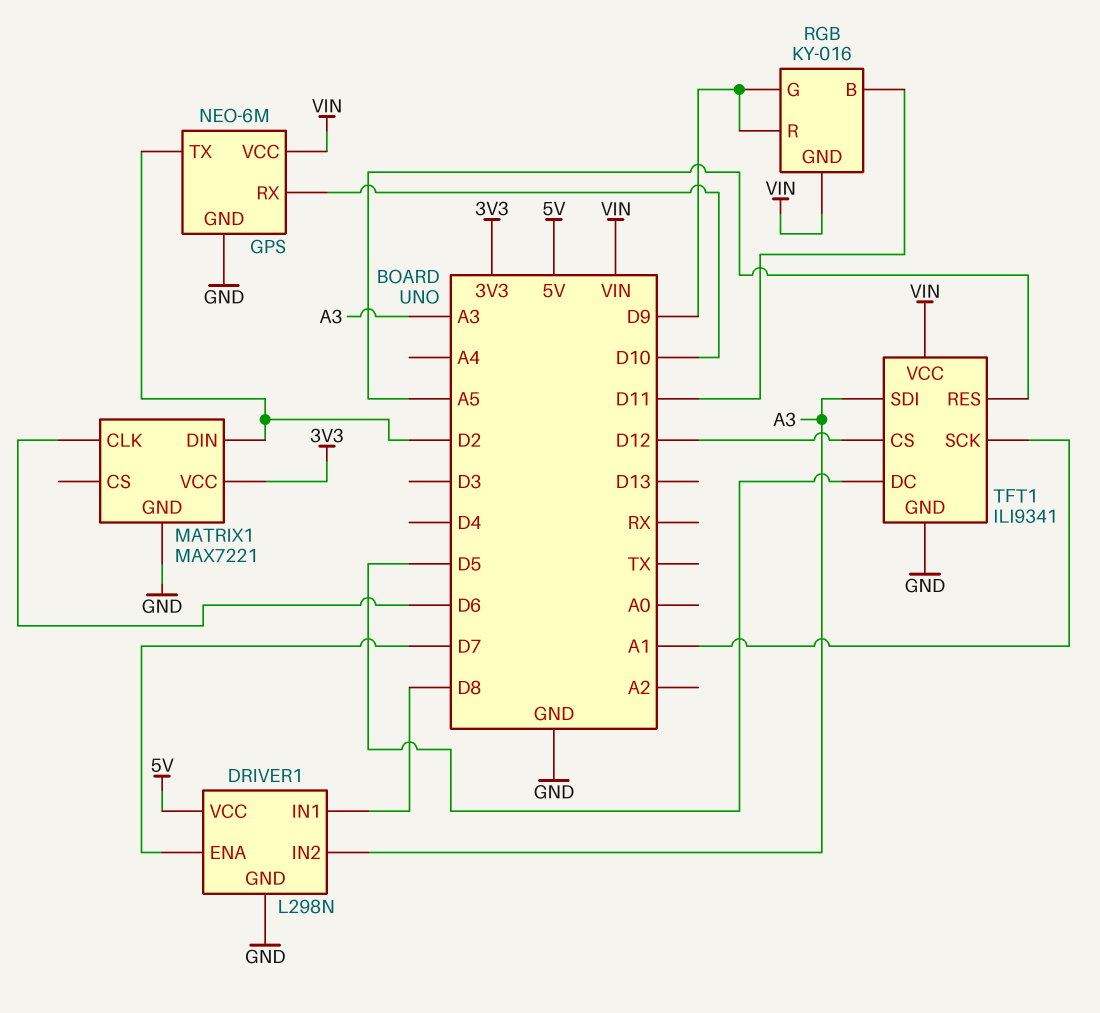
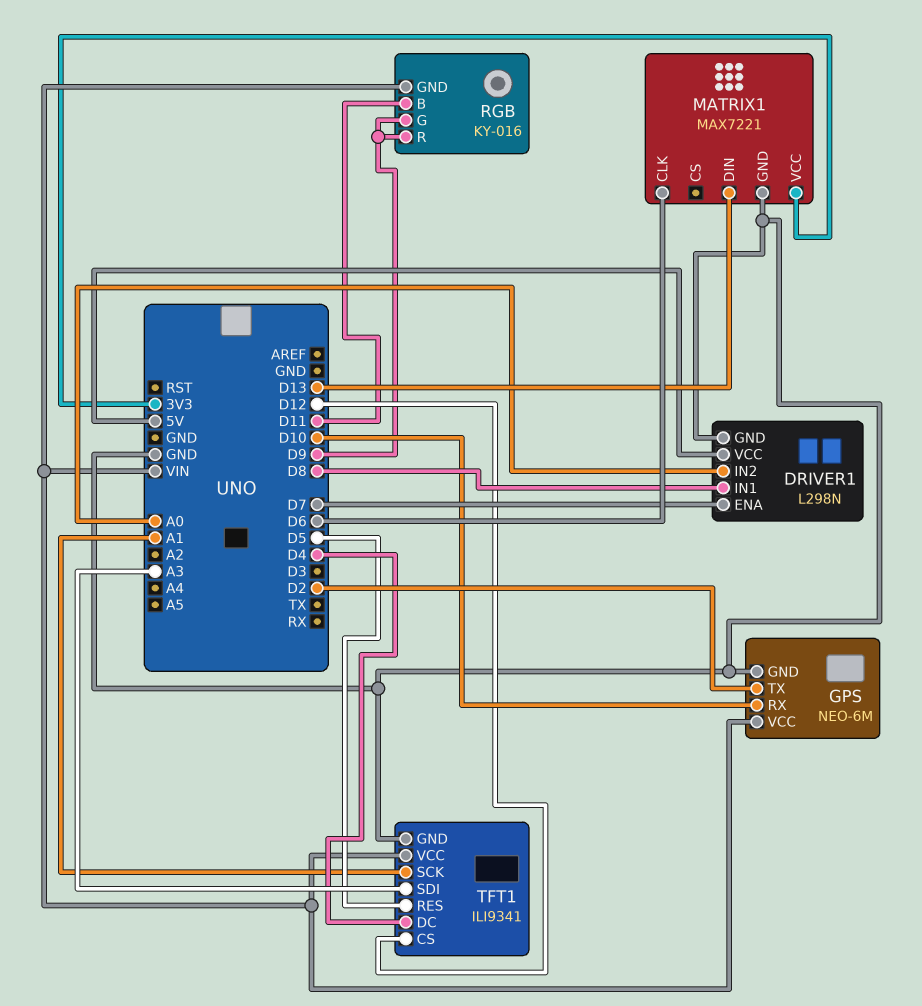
DRIVER1 pin IN2: A3 -> A0
MATRIX1 pin DIN: D2 -> D13
TFT1 pin DC: D5 -> D4
TFT1 pin RES: A5 -> D5

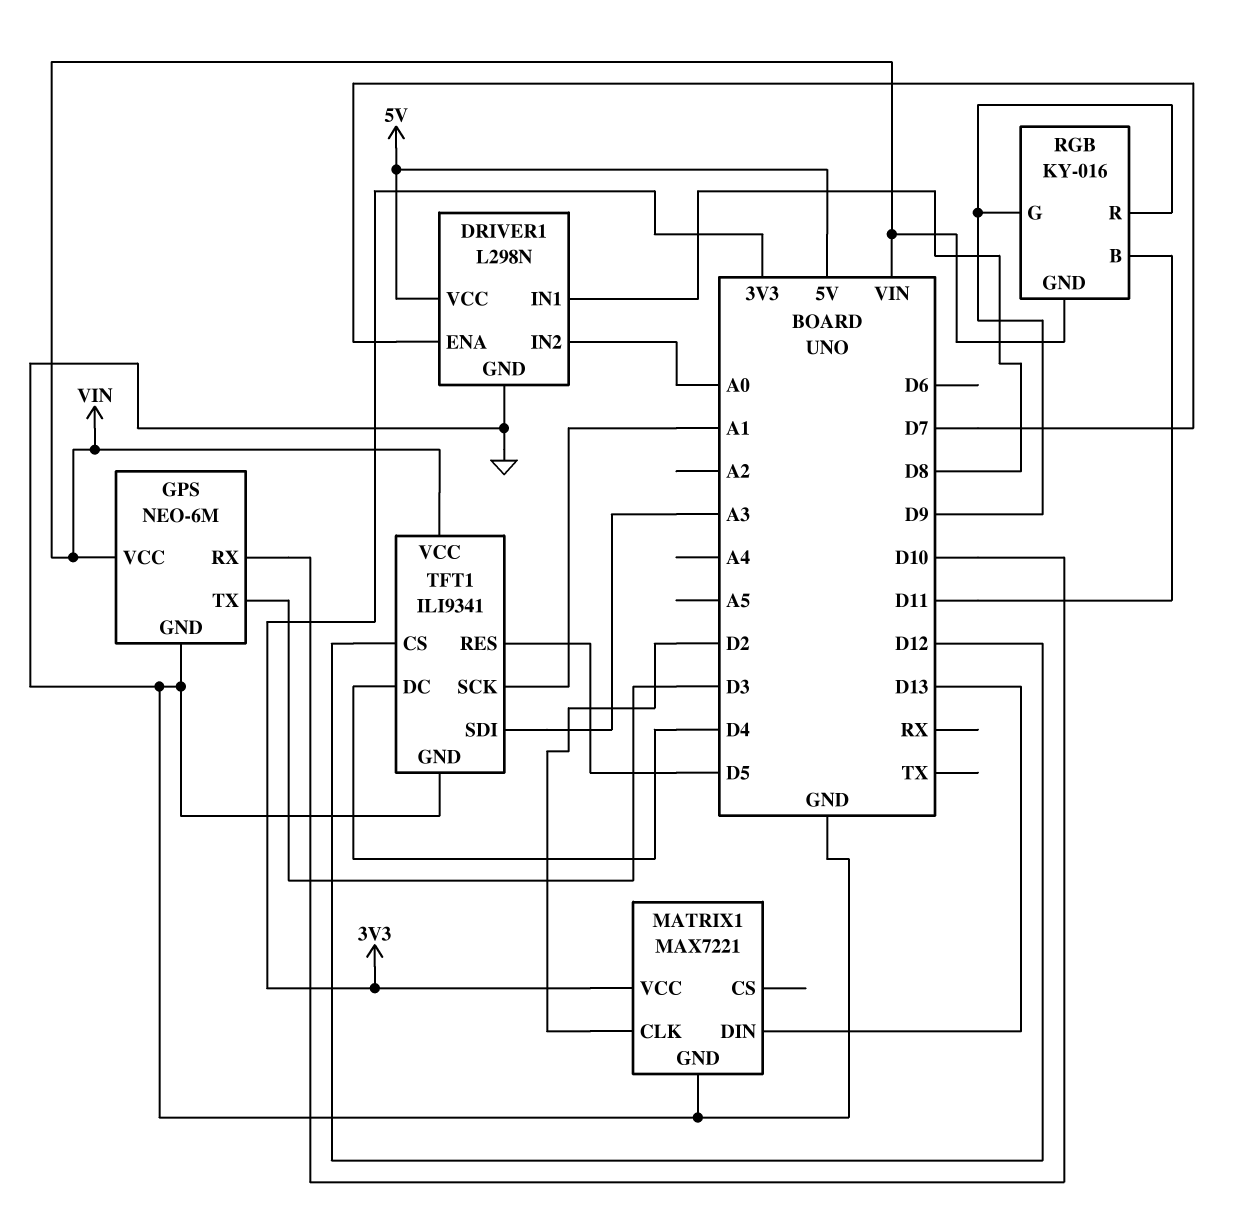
GPS pin TX: D2 -> D3
MATRIX1 pin CLK: D6 -> D2

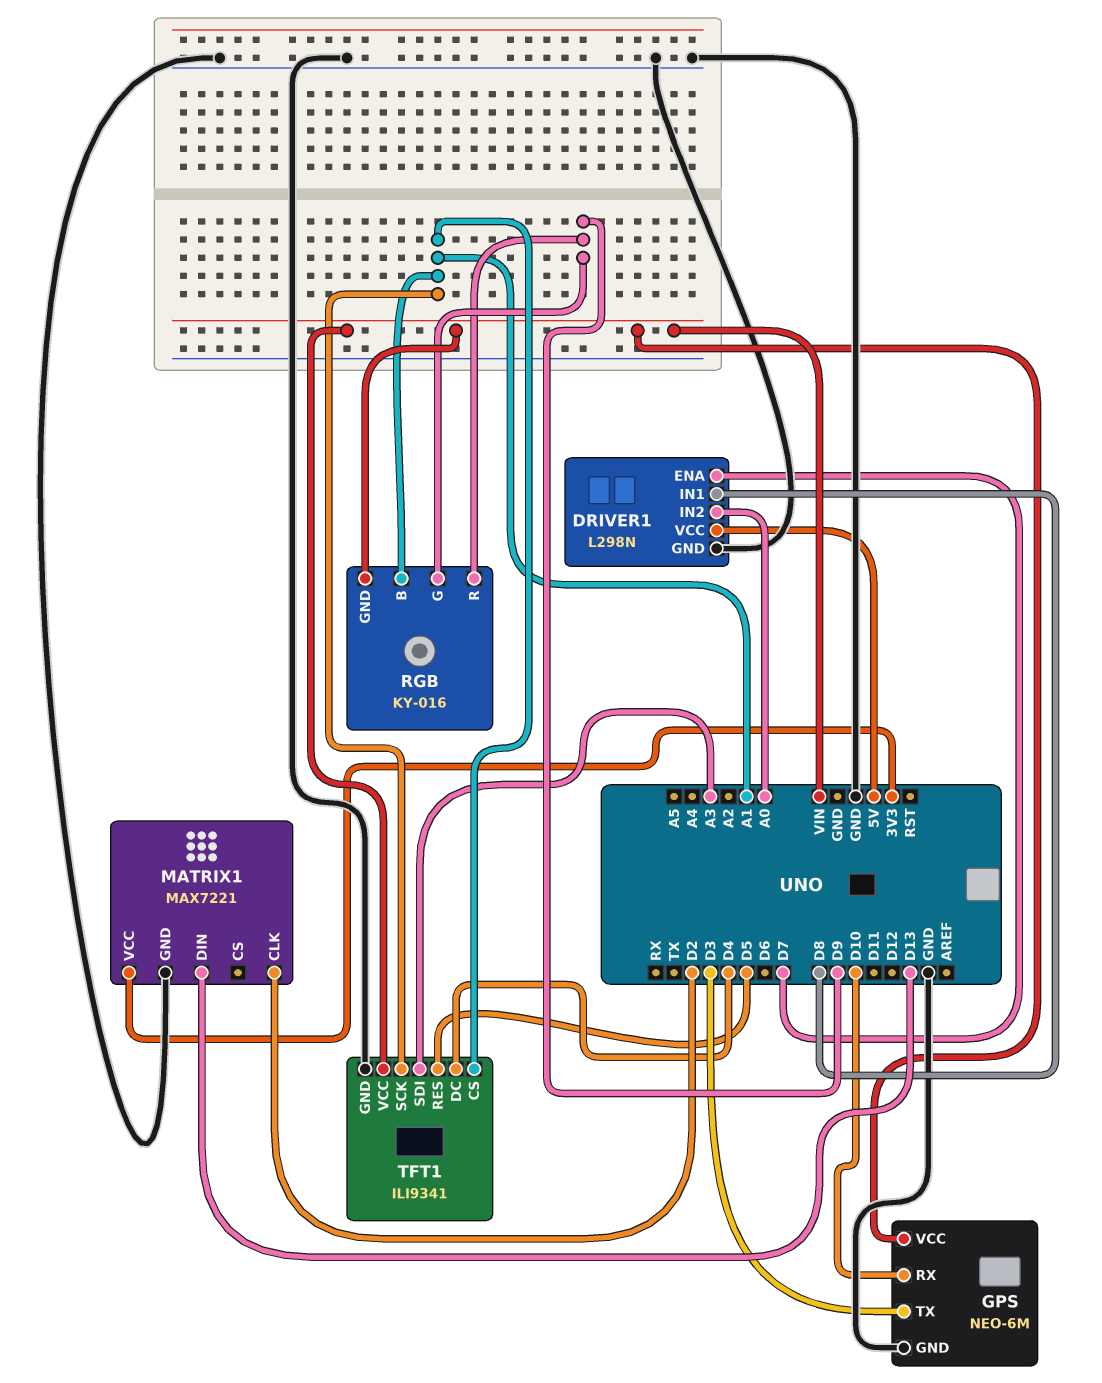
RGB pin B: D11 -> A1
TFT1 pin CS: D12 -> A1

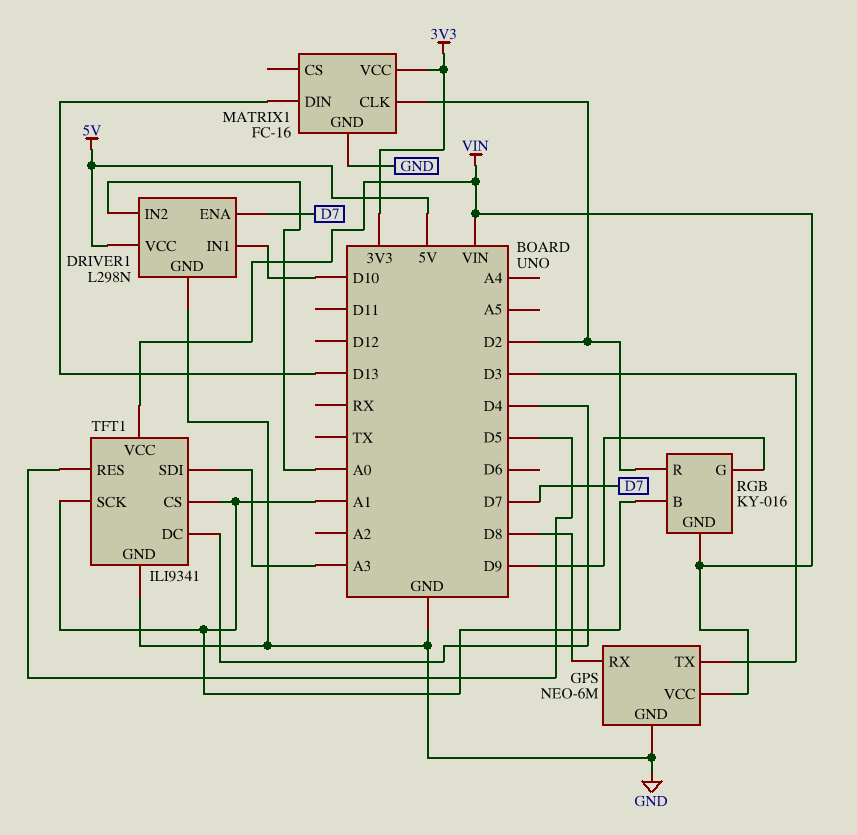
DRIVER1 pin IN1: D8 -> D10
GPS pin RX: D10 -> D8
MATRIX1: MAX7221 -> FC-16
RGB pin R: D9 -> D2

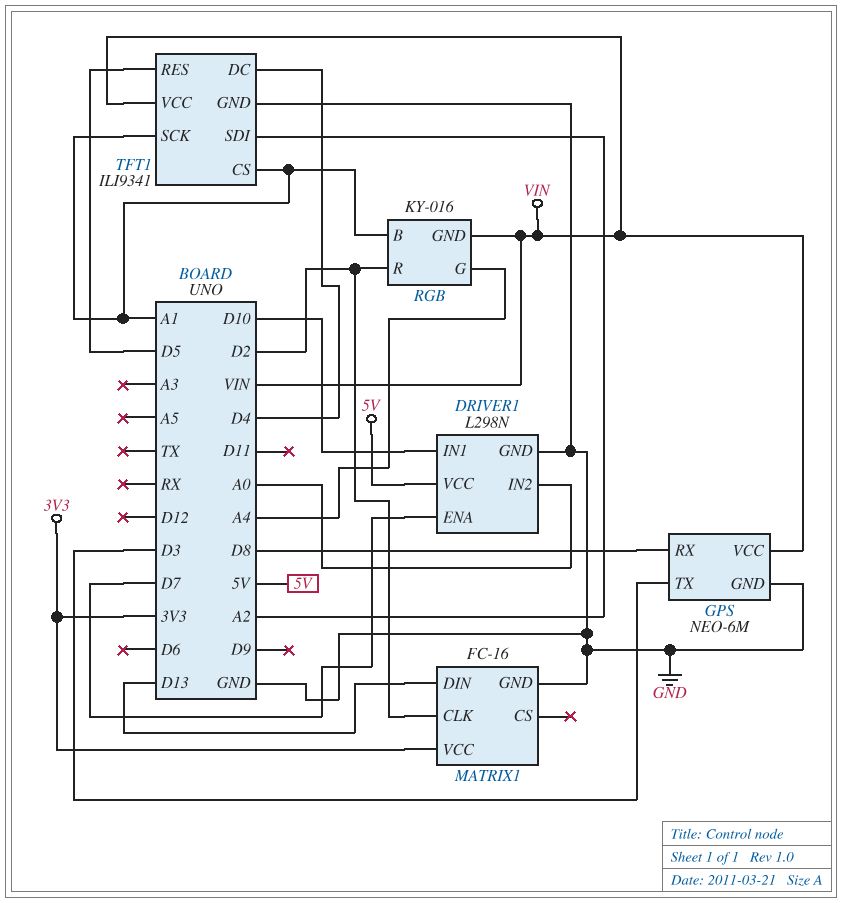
RGB pin G: D9 -> A4
TFT1 pin SDI: A3 -> A2

